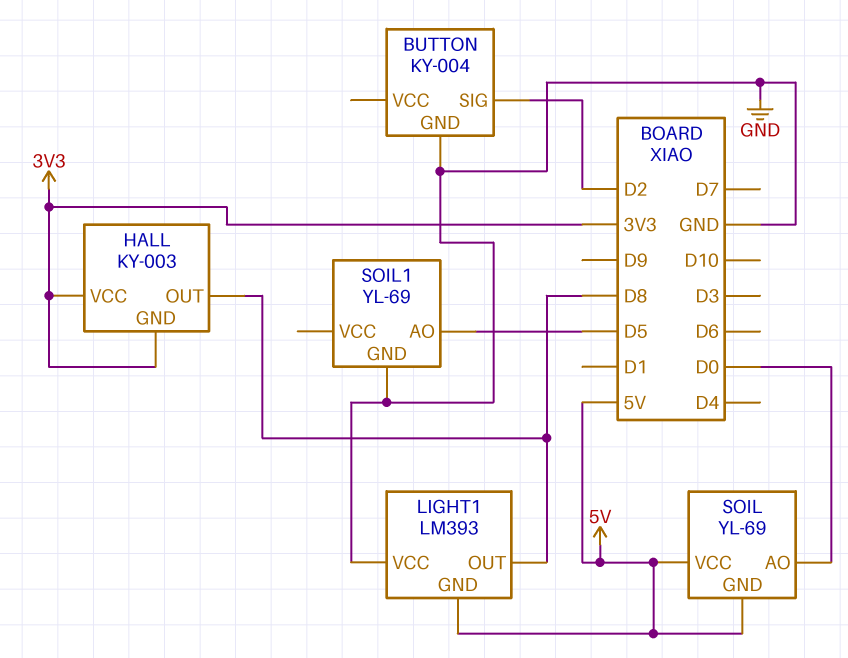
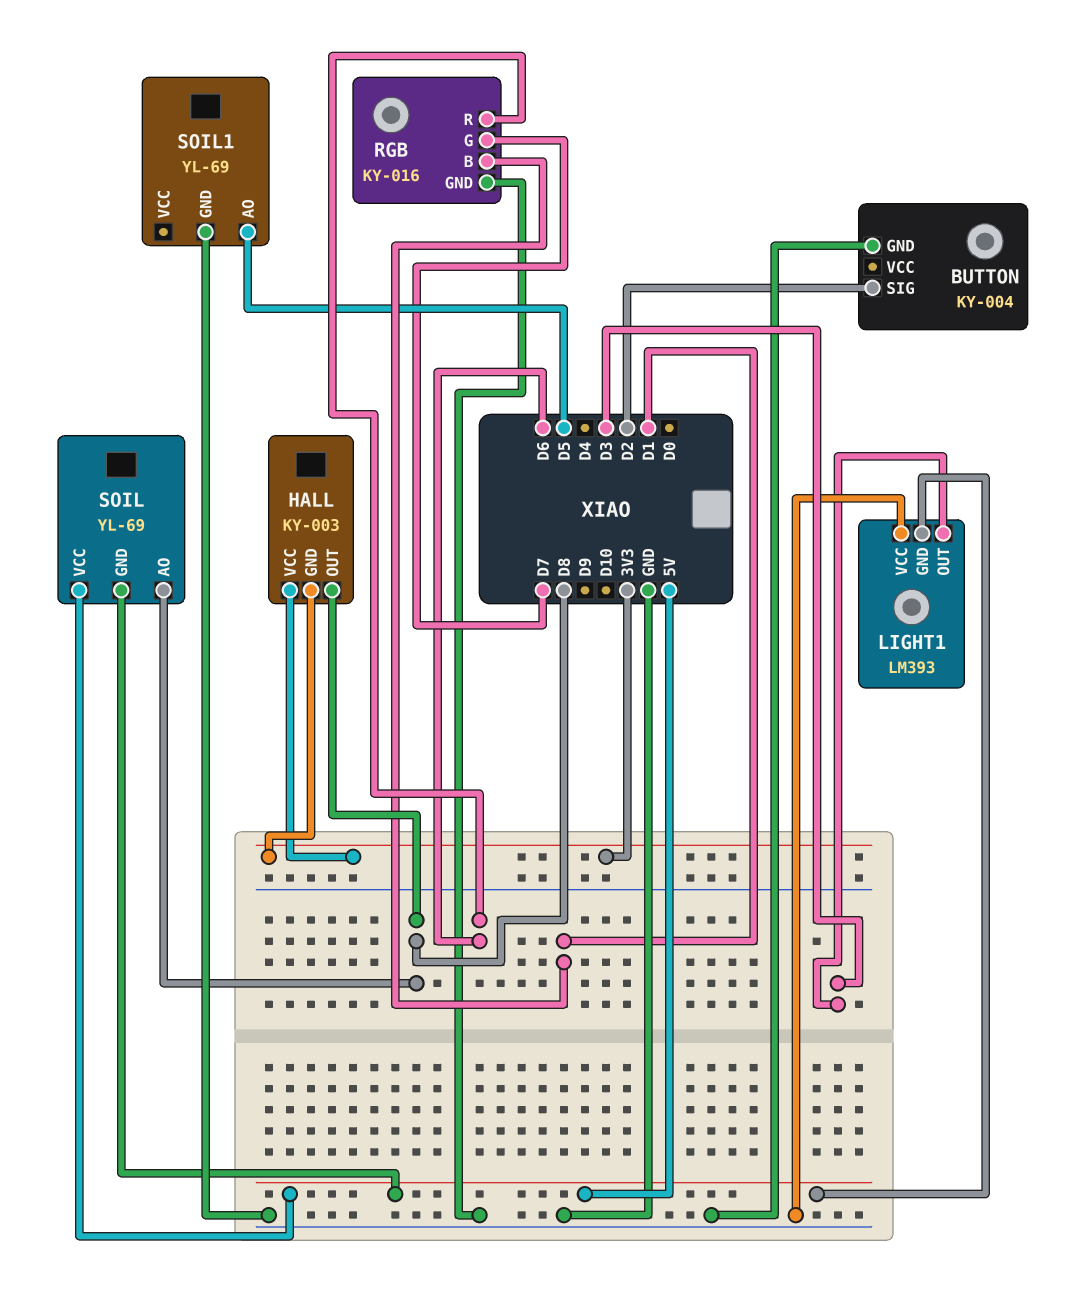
LIGHT1 pin OUT: D8 -> D3
RGB: none -> KY-016
RGB pin B: none -> D1
RGB pin G: none -> D7
RGB pin GND: none -> GND
RGB pin R: none -> D6
SOIL pin AO: D0 -> D8

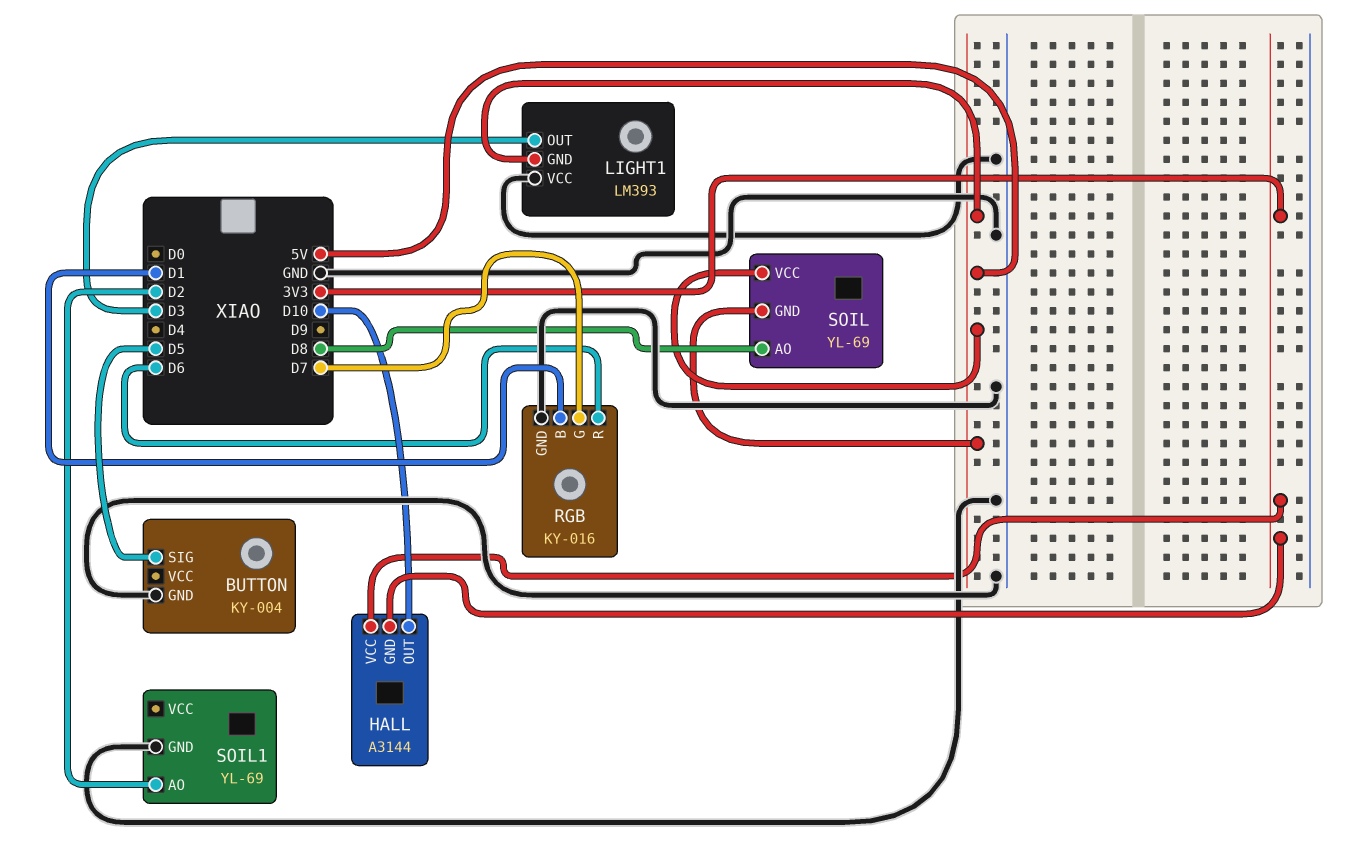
BUTTON pin SIG: D2 -> D5
HALL: KY-003 -> A3144
HALL pin OUT: D8 -> D10
SOIL1 pin AO: D5 -> D2

